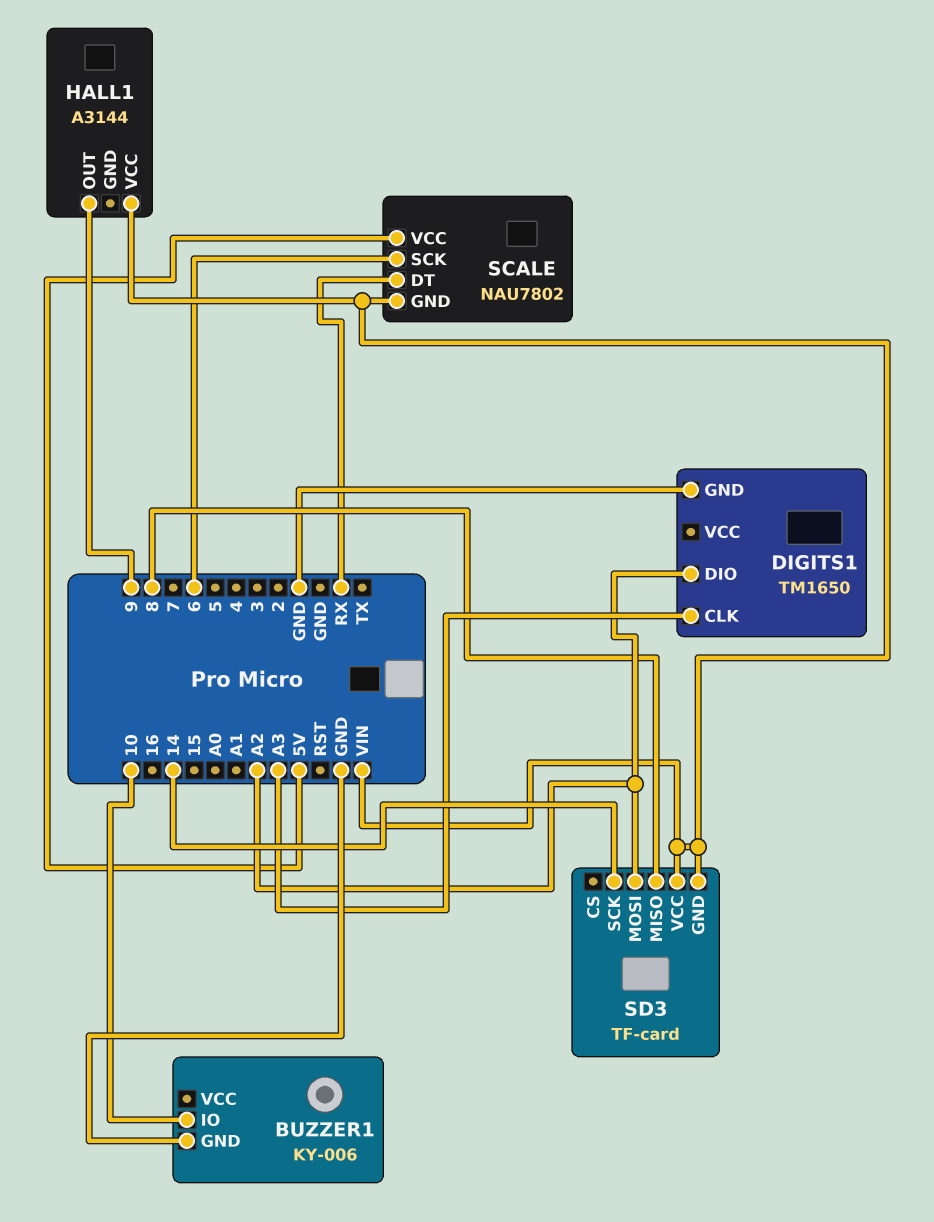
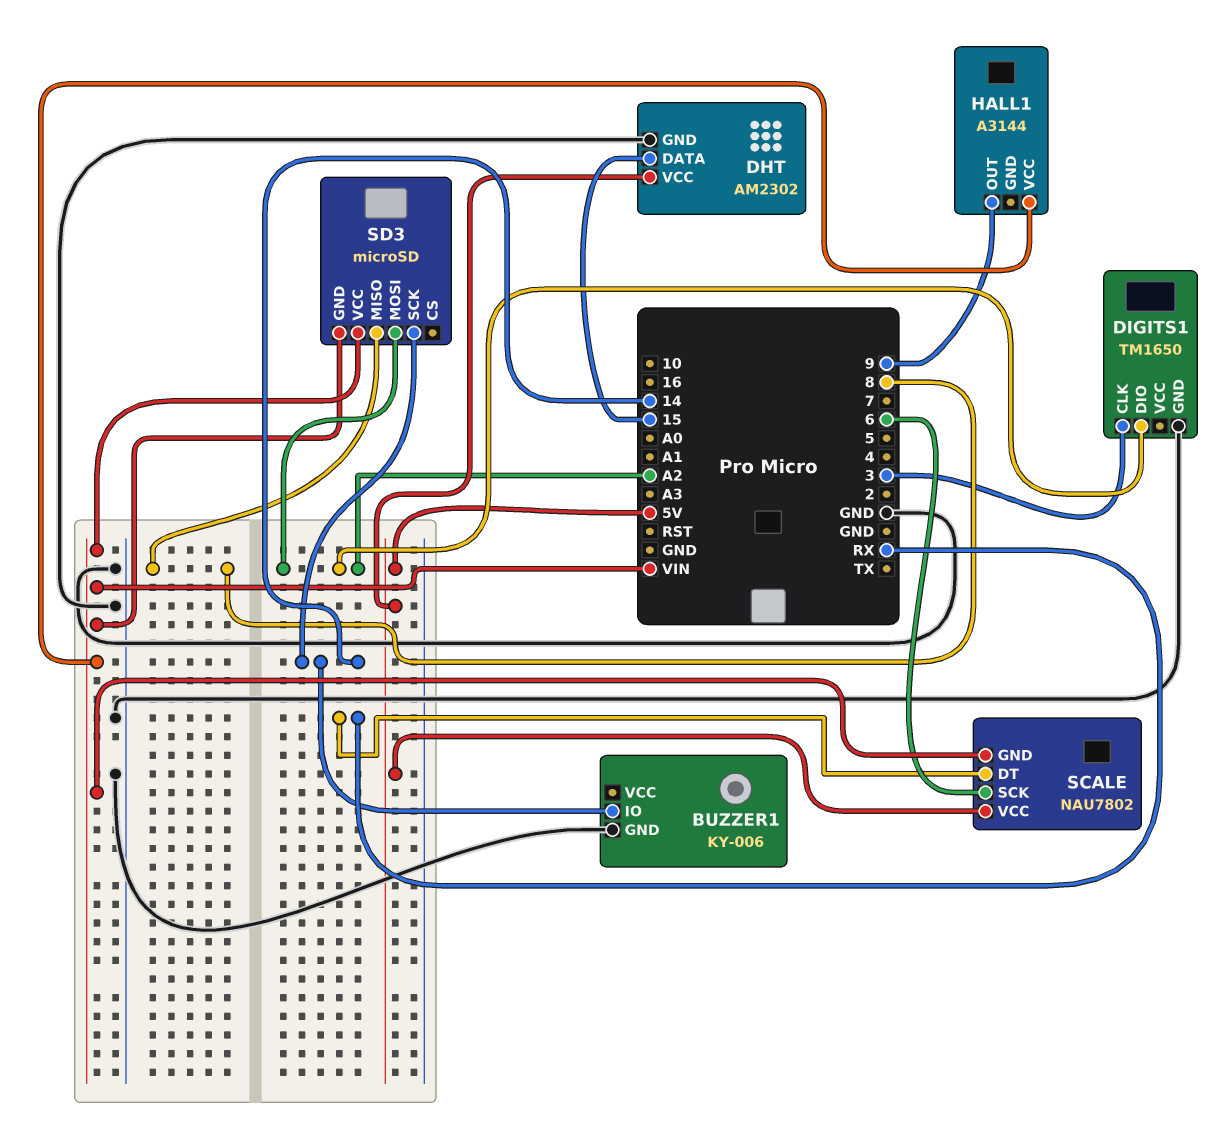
BUZZER1 pin IO: 10 -> 14
DHT: none -> AM2302
DHT pin DATA: none -> 15
DHT pin GND: none -> GND
DHT pin VCC: none -> 5V
DIGITS1 pin CLK: A3 -> 3
SD3: TF-card -> microSD

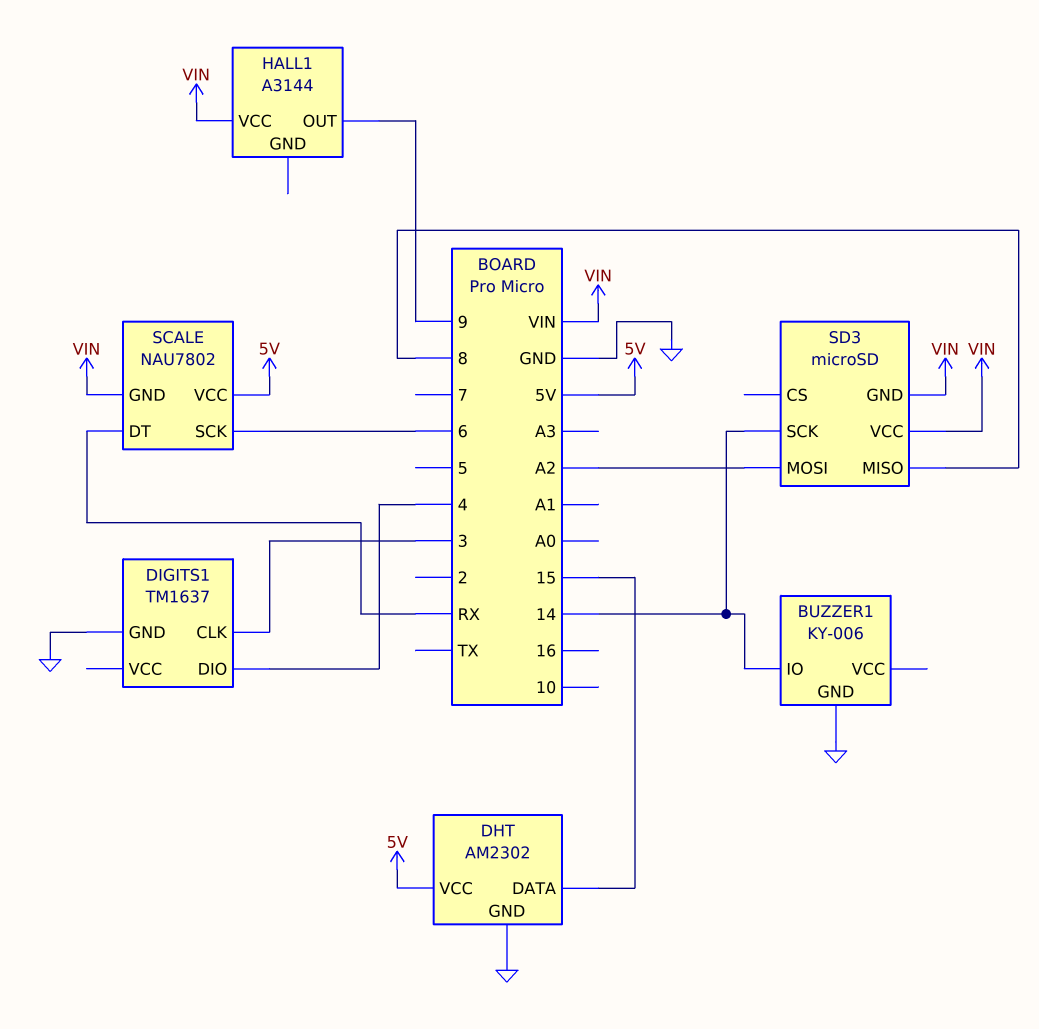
DIGITS1: TM1650 -> TM1637
DIGITS1 pin DIO: A2 -> 4

